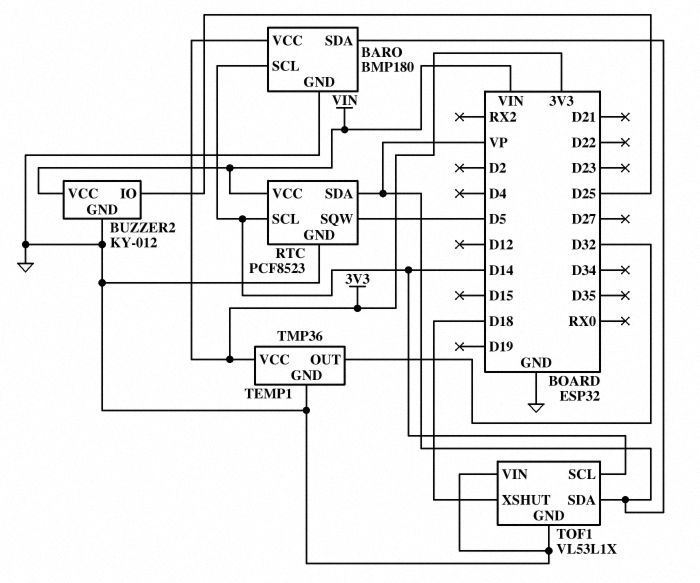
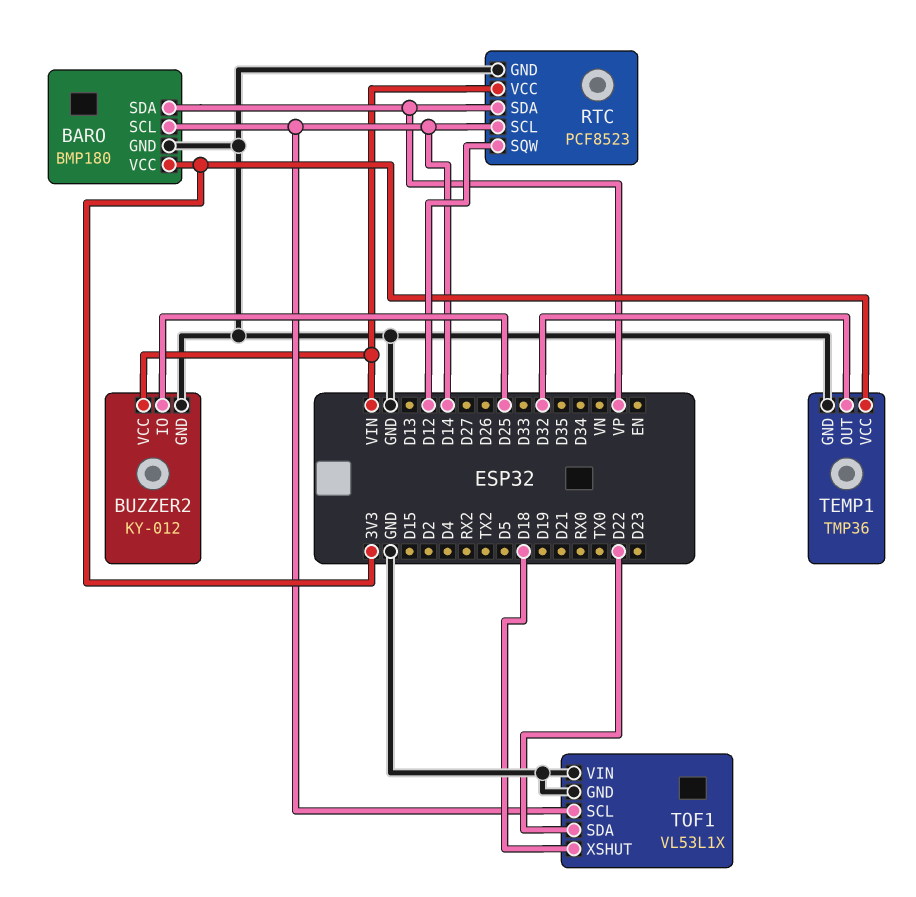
RTC pin SQW: D5 -> D12
TOF1 pin SDA: VP -> D22

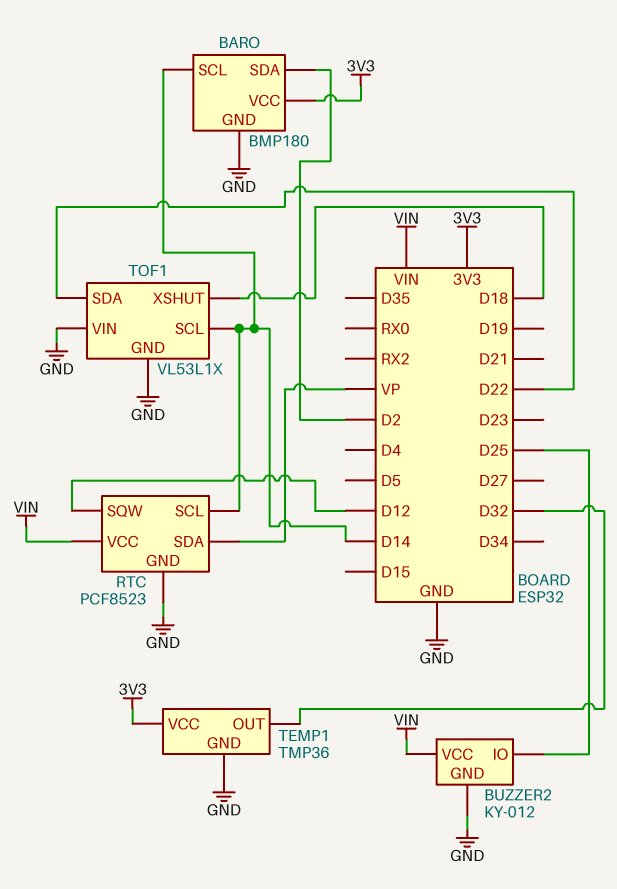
BARO pin SDA: VP -> D2

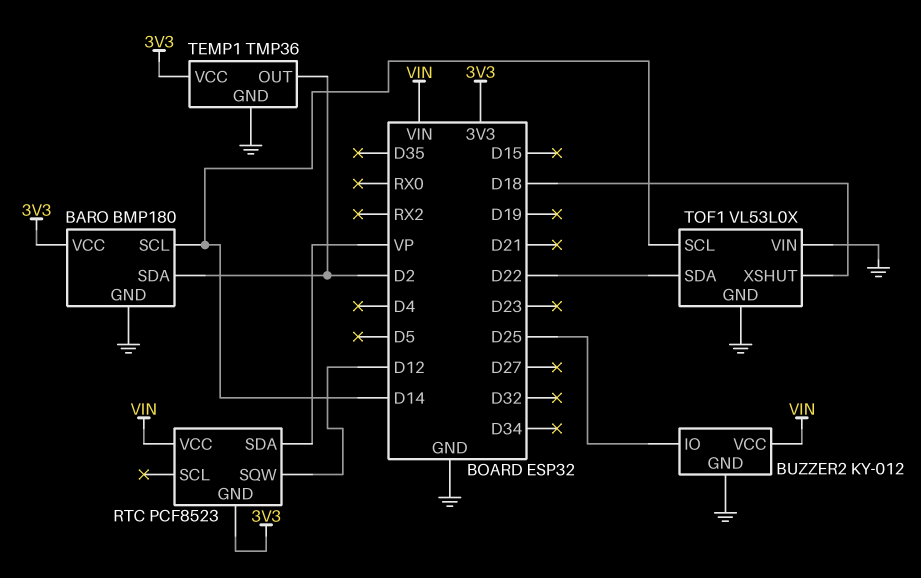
RTC pin GND: GND -> 3V3
RTC pin SCL: D14 -> none
TEMP1 pin OUT: D32 -> D2
TOF1: VL53L1X -> VL53L0X

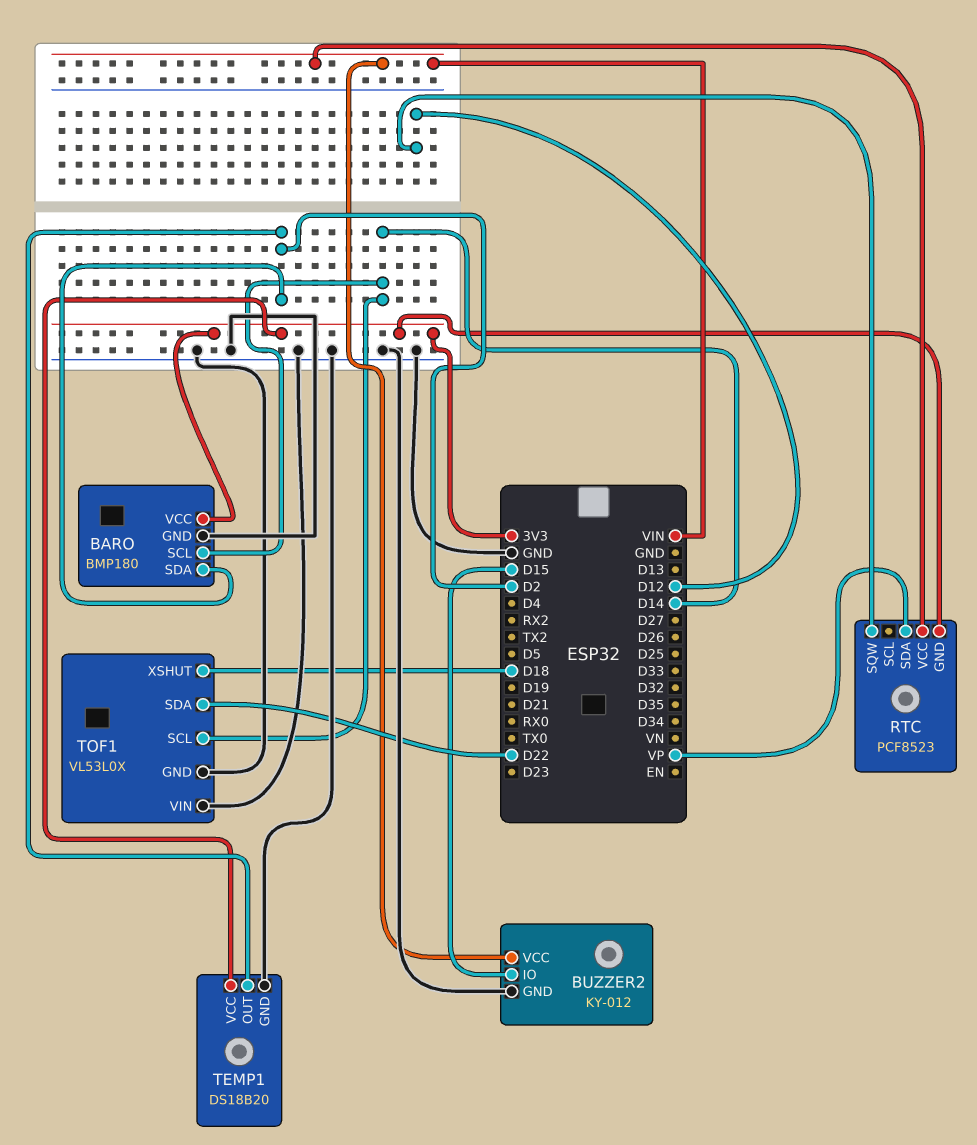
BUZZER2 pin IO: D25 -> D15
TEMP1: TMP36 -> DS18B20

